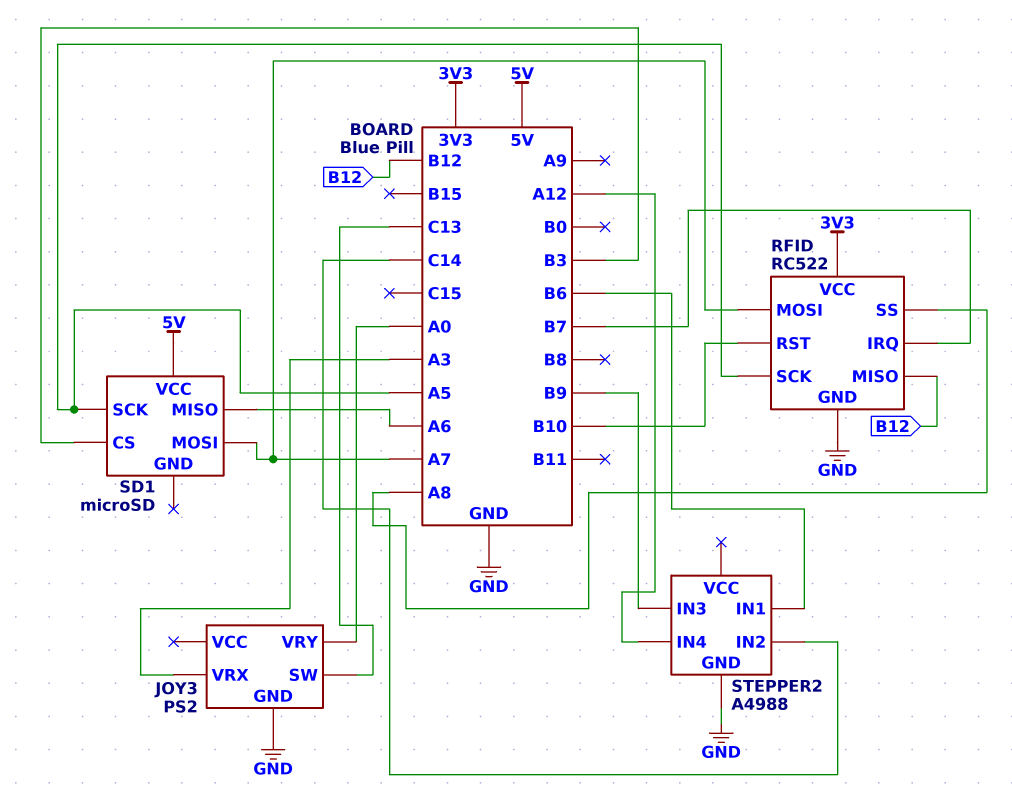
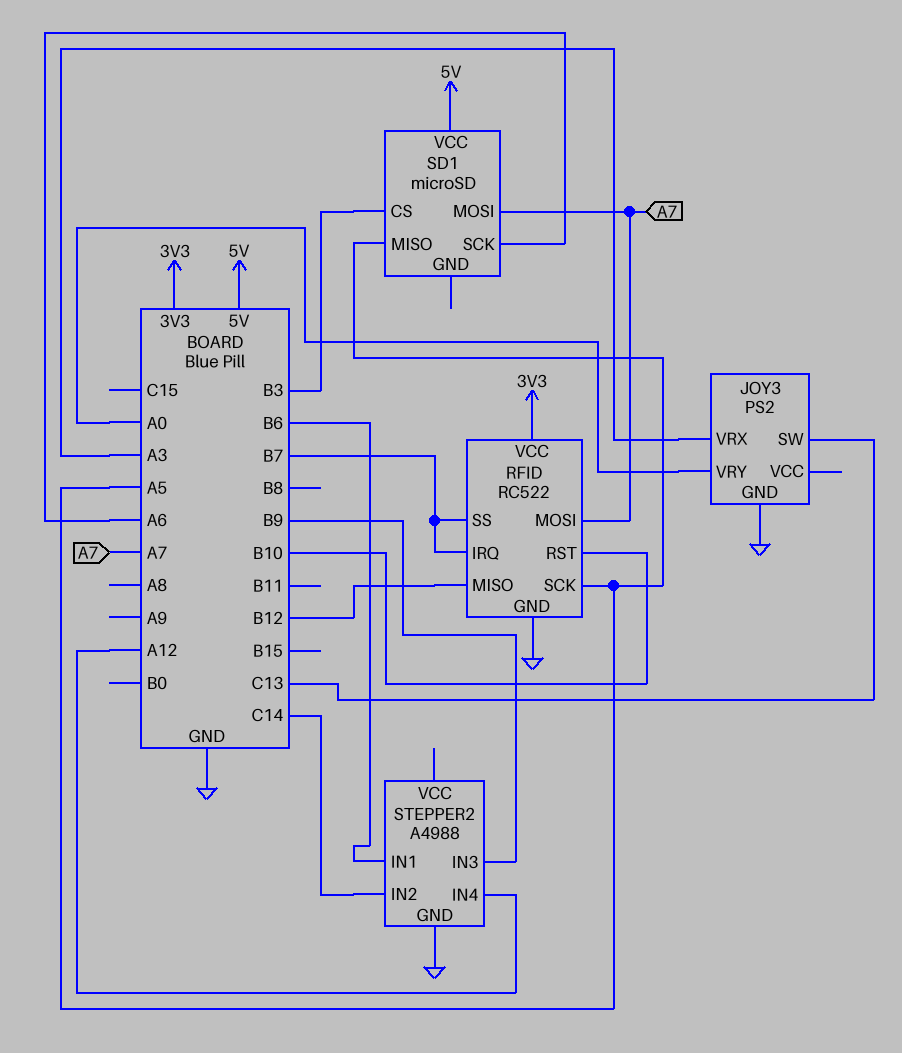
RFID pin SS: A8 -> B7
SD1 pin MISO: A6 -> A5
SD1 pin SCK: A5 -> A6

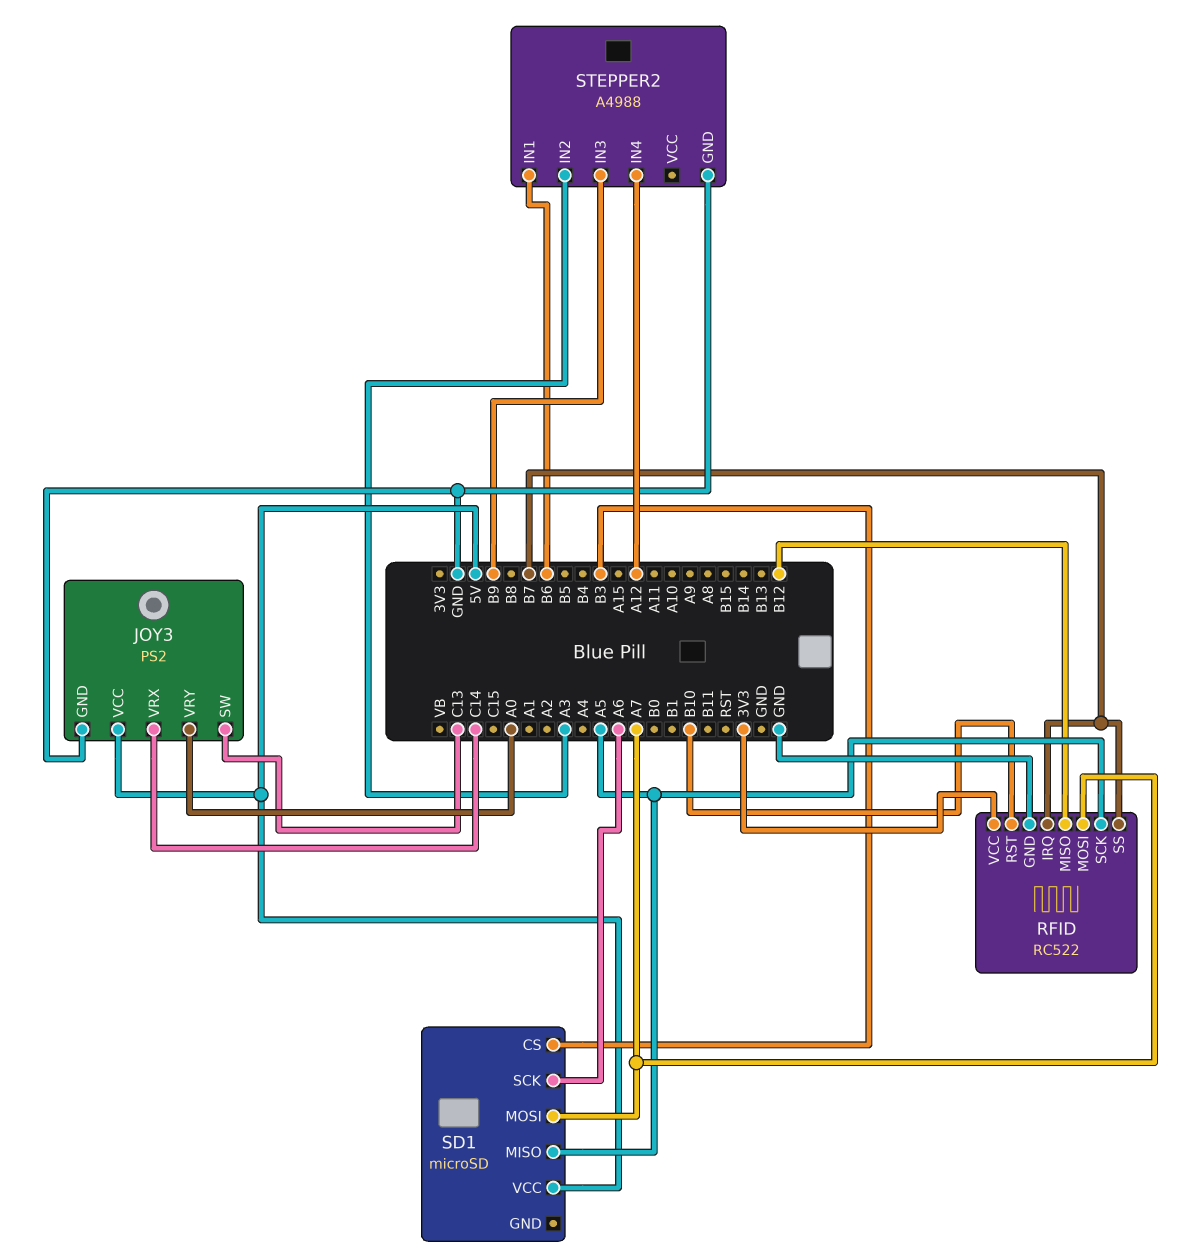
JOY3 pin VCC: none -> 5V
JOY3 pin VRX: A3 -> C14
STEPPER2 pin IN2: C14 -> A3

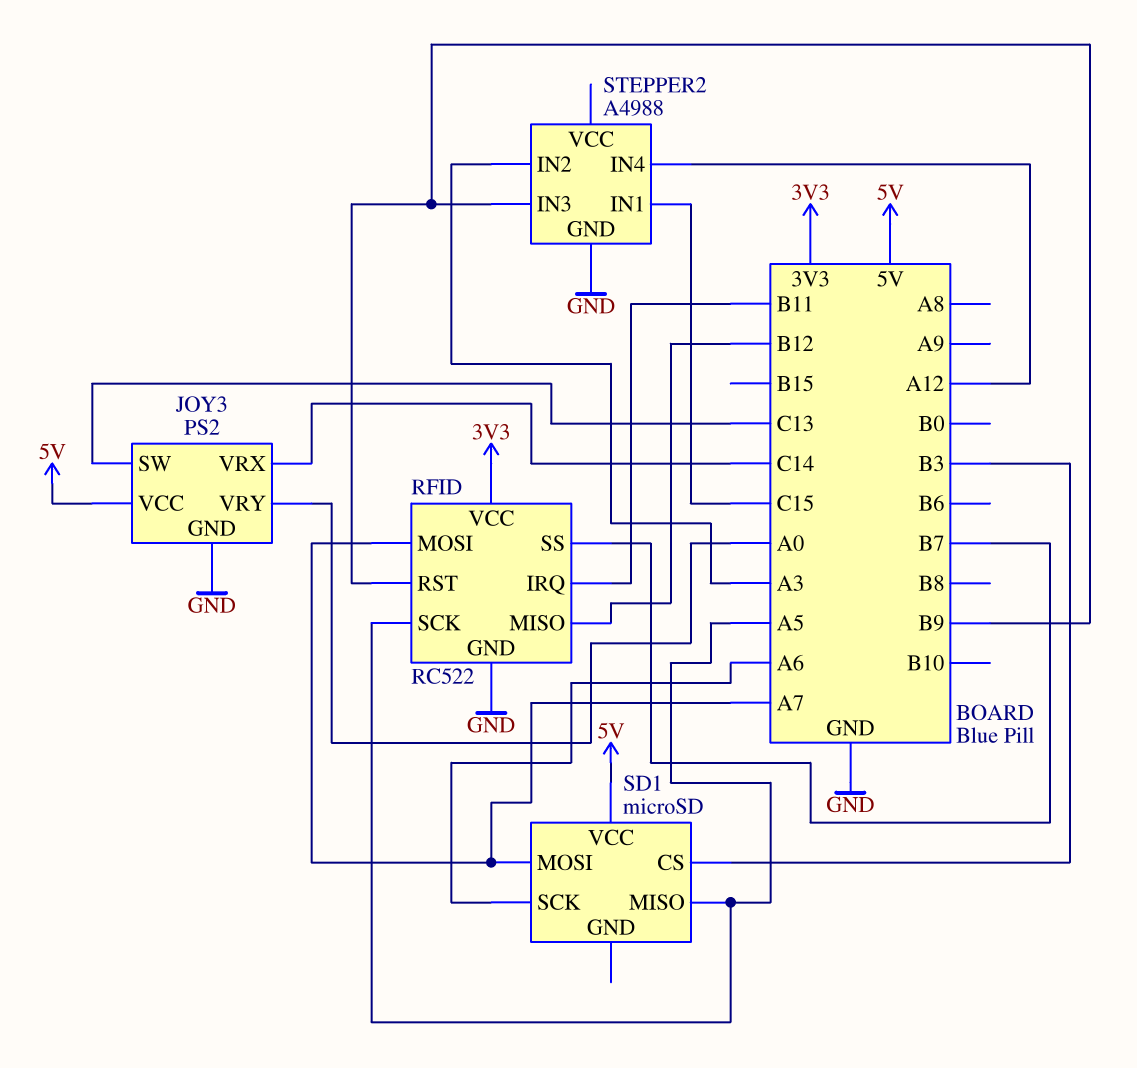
RFID pin IRQ: B7 -> B11
RFID pin RST: B10 -> B9
STEPPER2 pin IN1: B6 -> C15

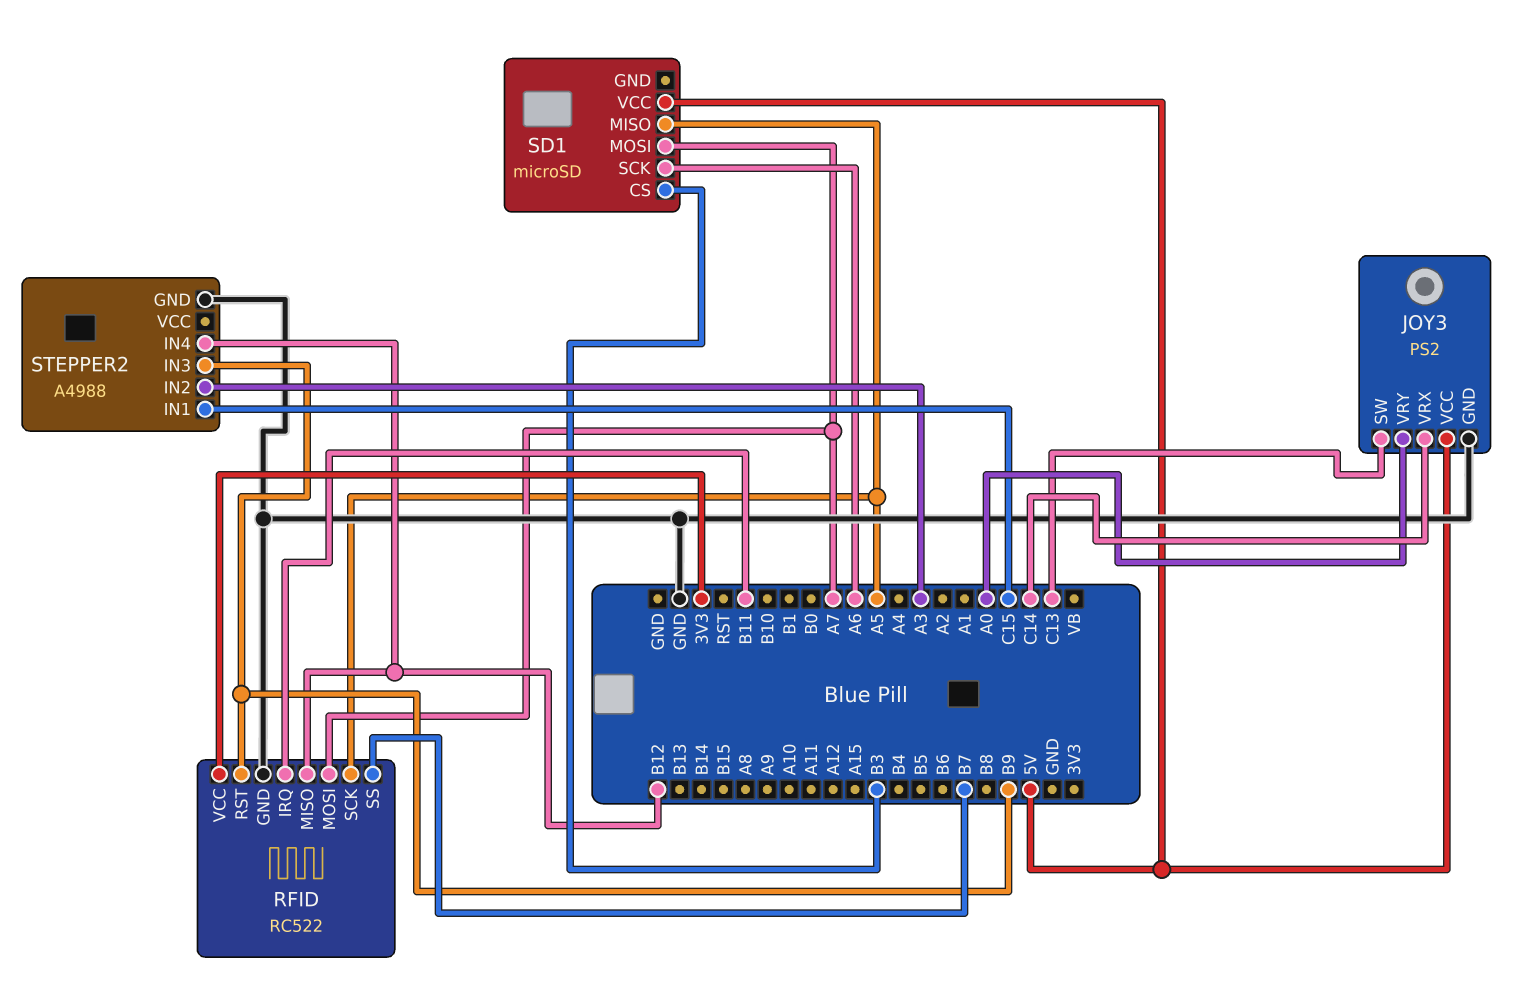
STEPPER2 pin IN4: A12 -> B12

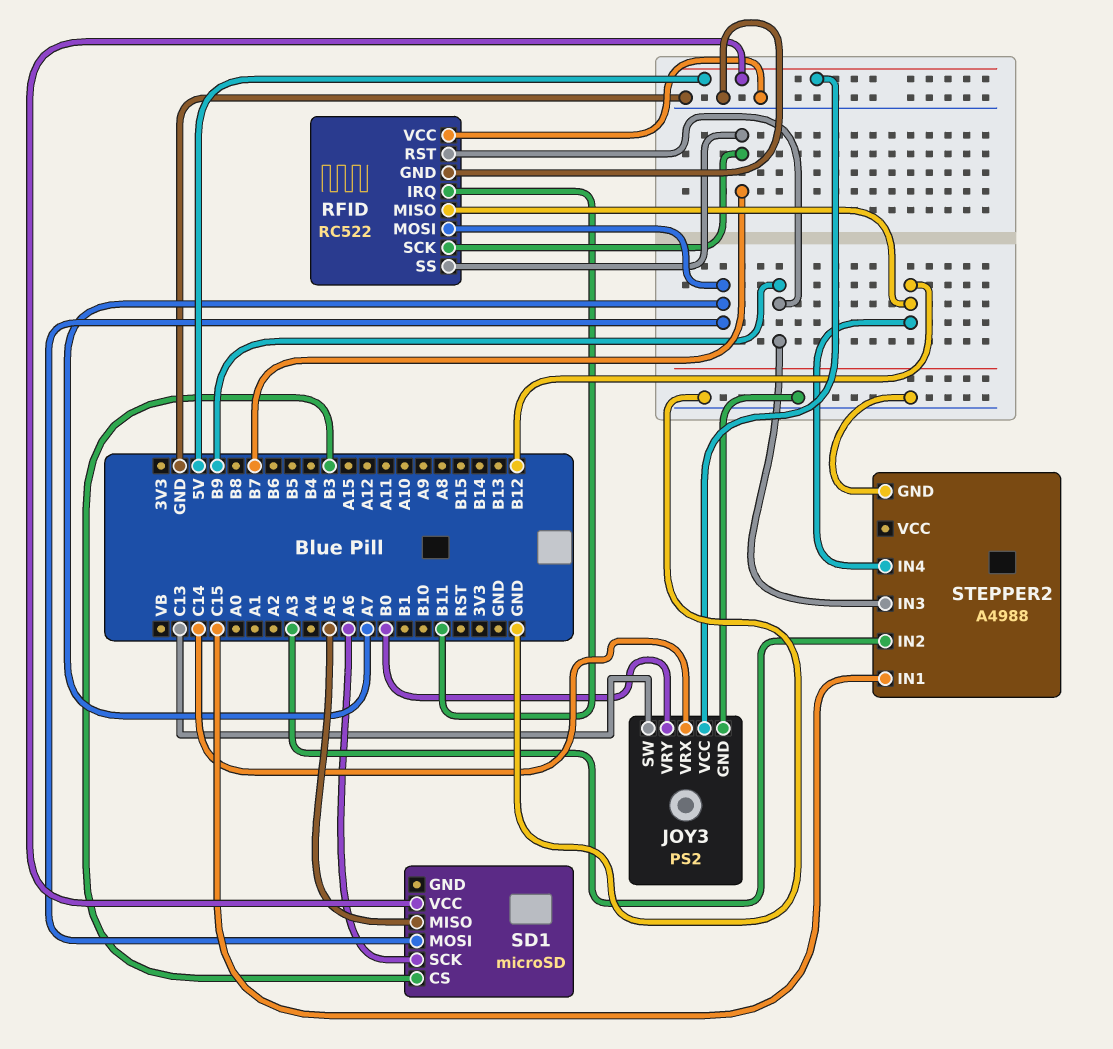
JOY3 pin VRY: A0 -> B0
RFID pin SCK: A5 -> B7
RFID pin VCC: 3V3 -> GND

